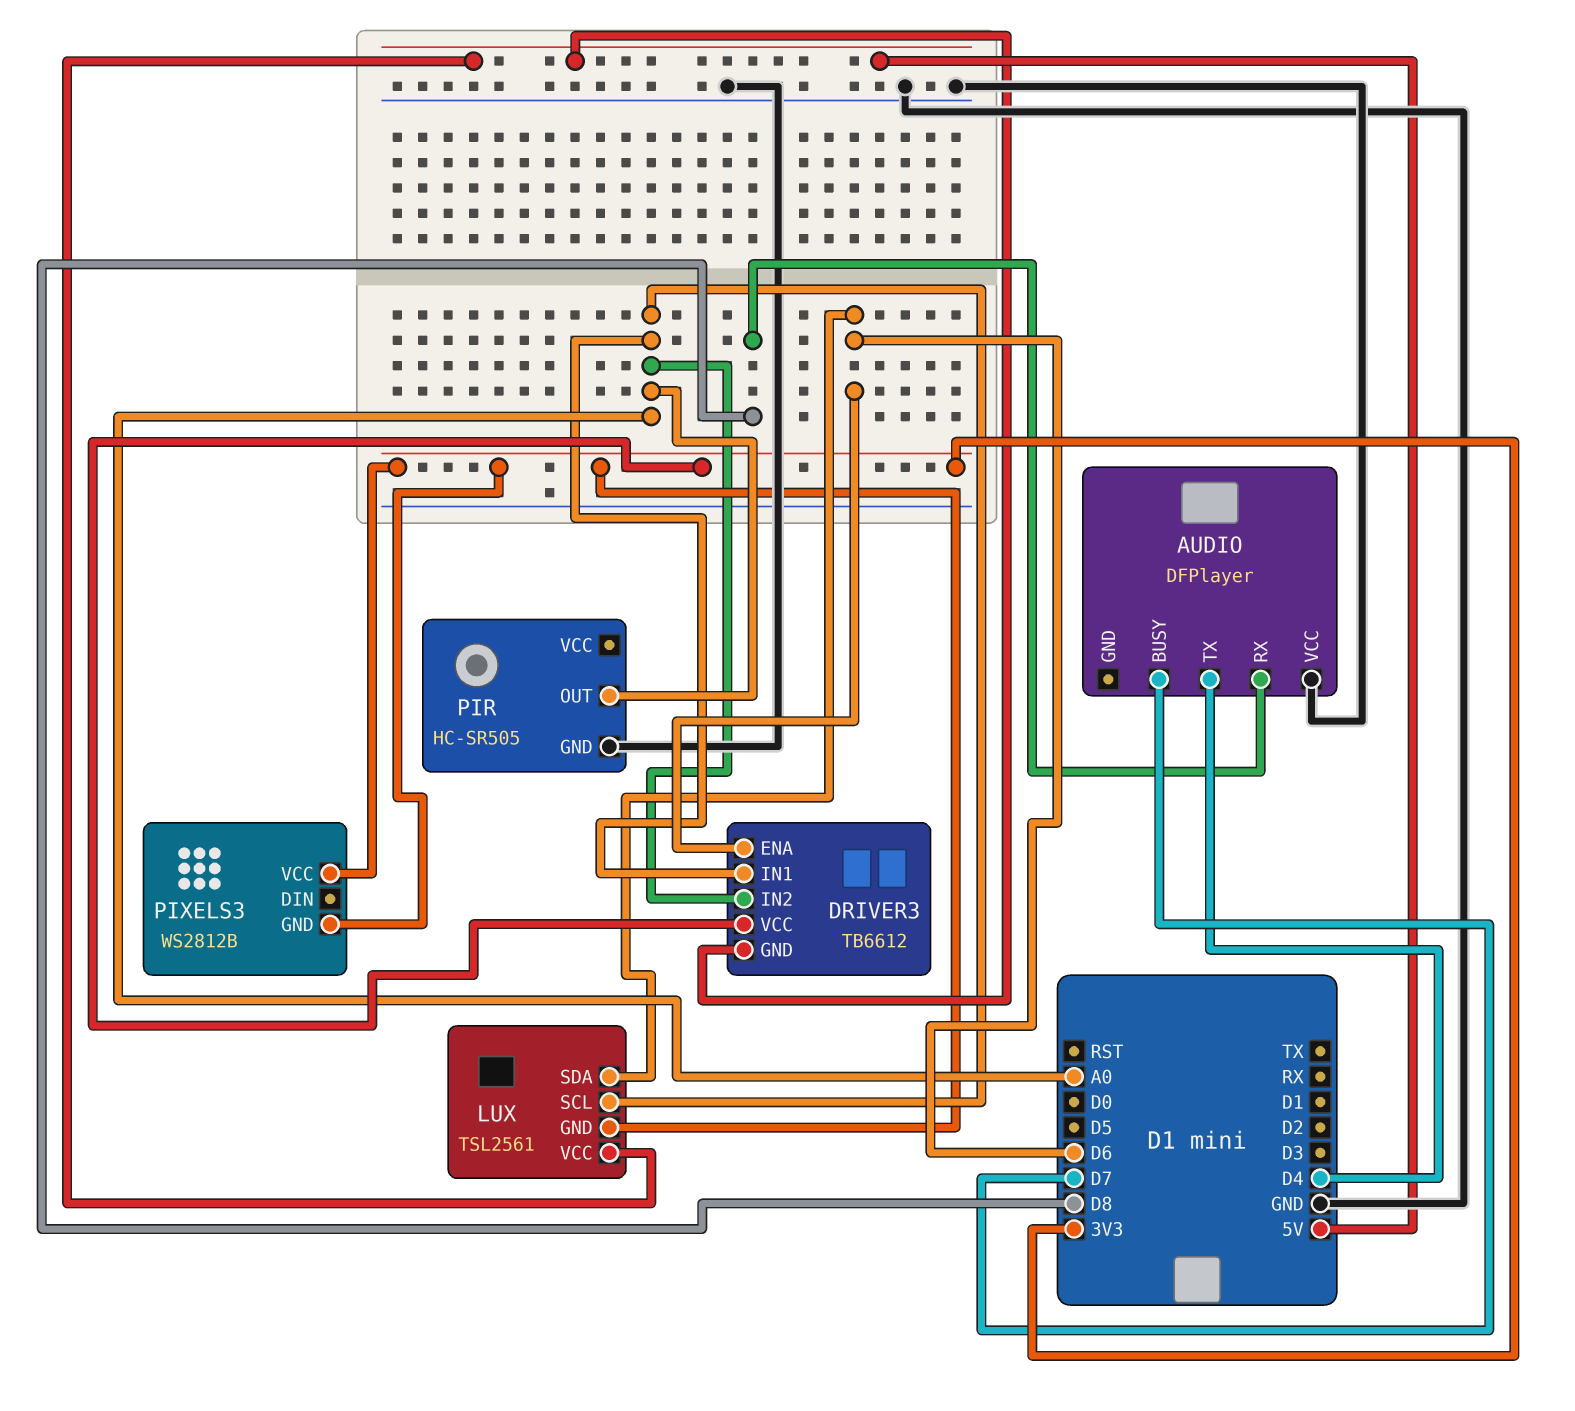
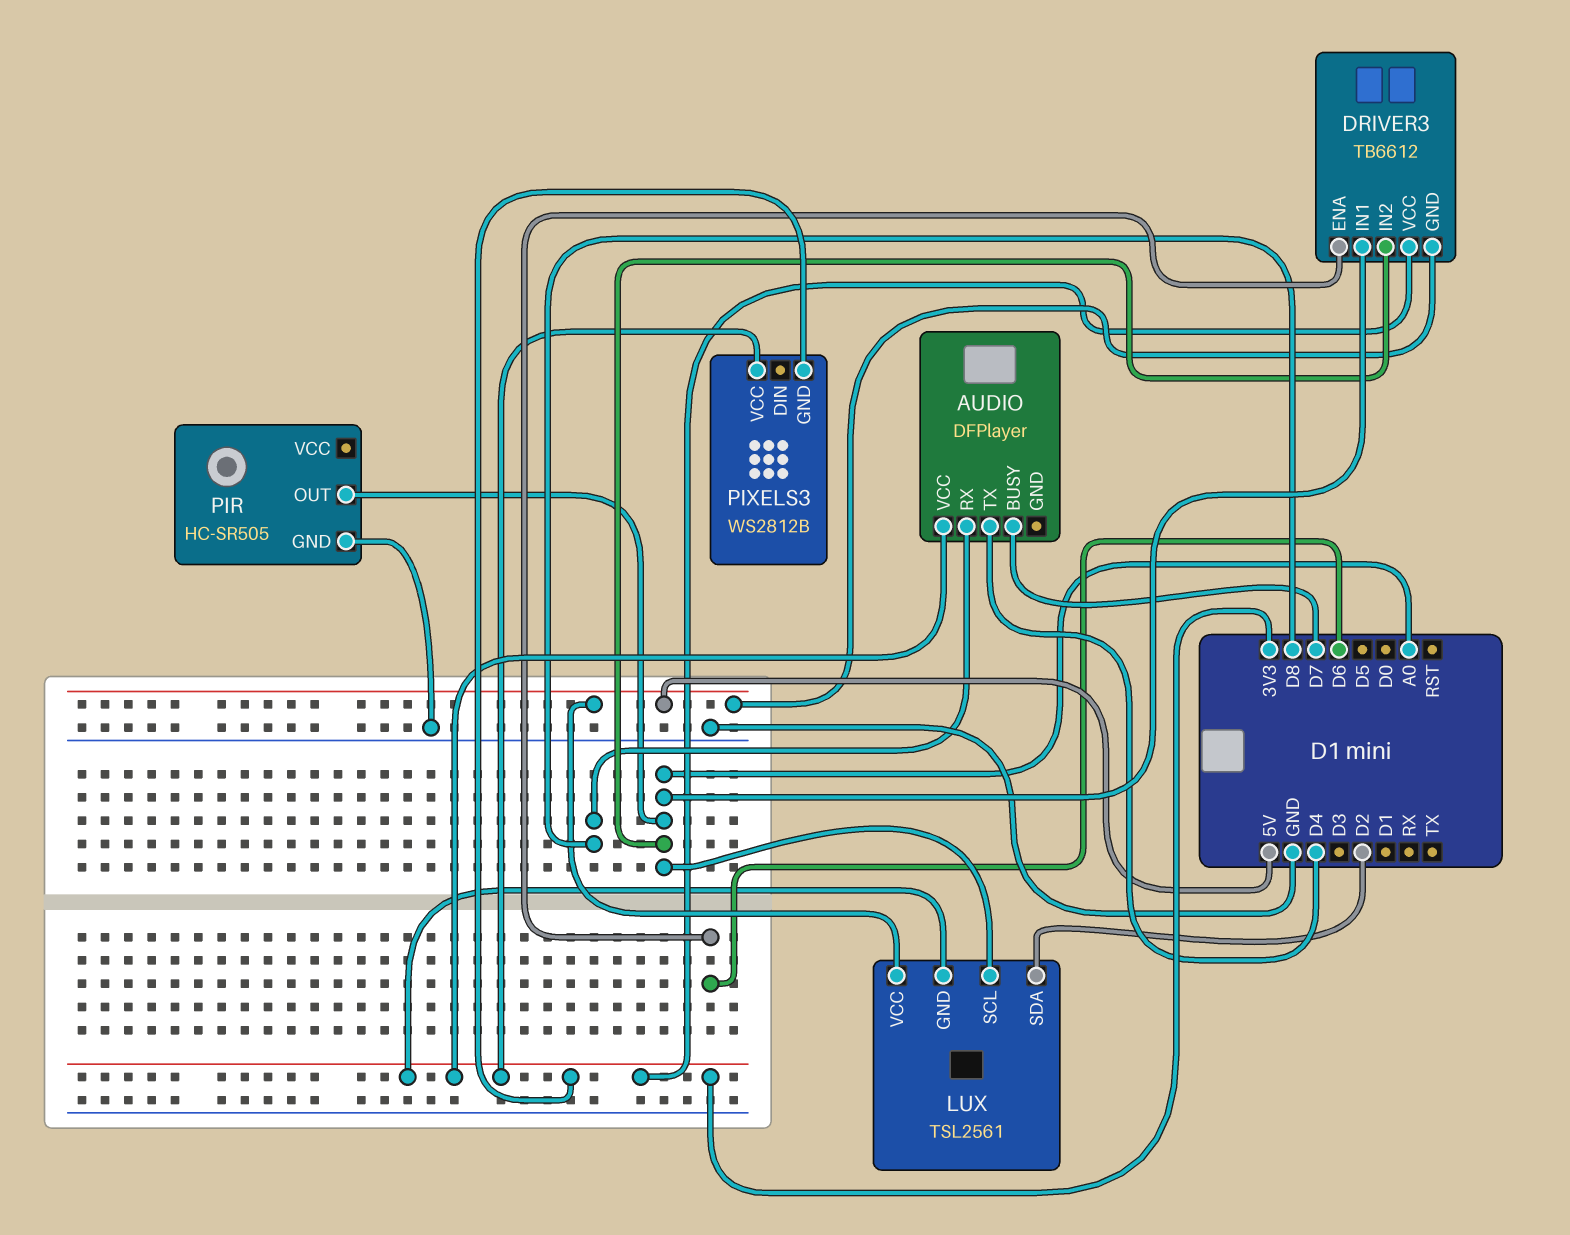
AUDIO pin VCC: GND -> 3V3
LUX pin SDA: D6 -> D2

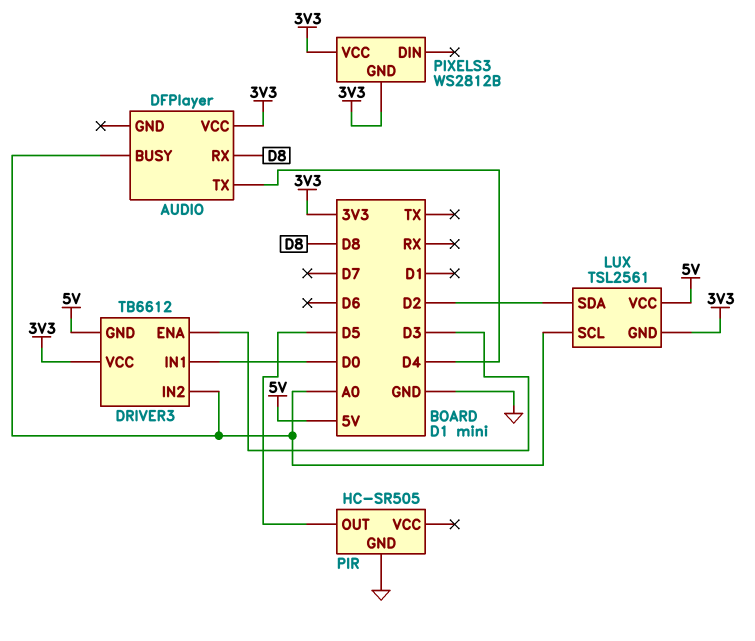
AUDIO pin BUSY: D7 -> A0
DRIVER3 pin ENA: D6 -> D3
DRIVER3 pin IN1: A0 -> D0
PIR pin OUT: A0 -> D5

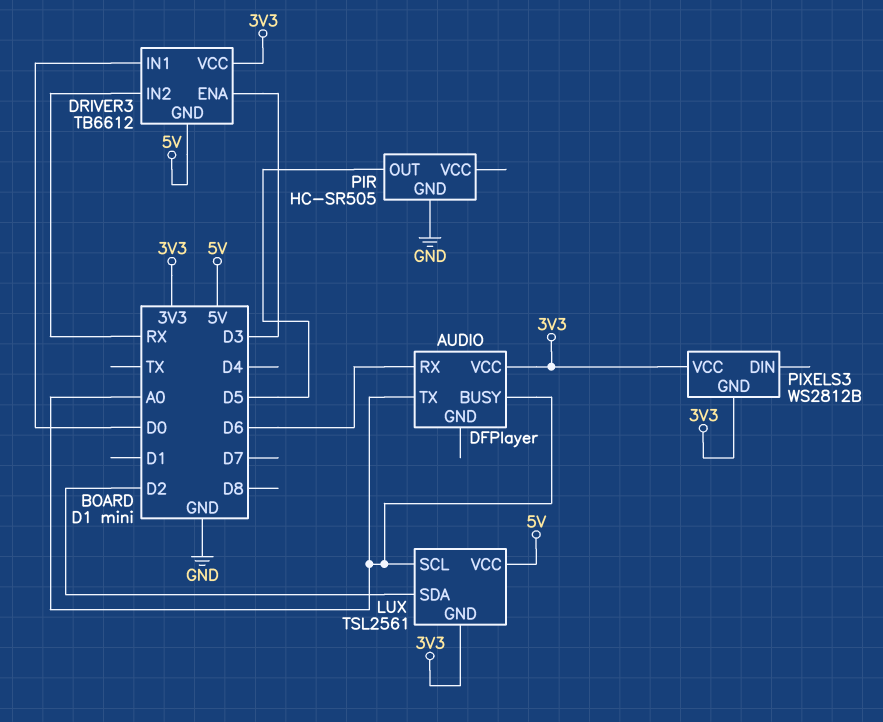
AUDIO pin RX: D8 -> D6
AUDIO pin TX: D4 -> A0
DRIVER3 pin IN2: A0 -> RX

